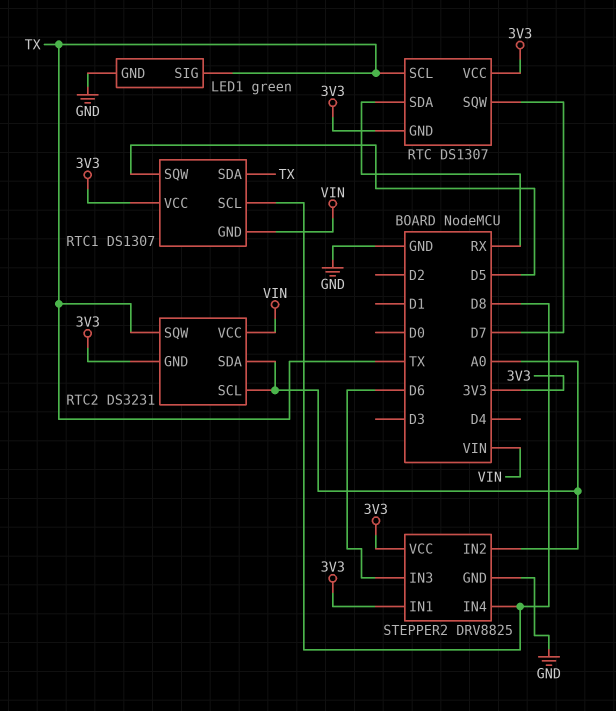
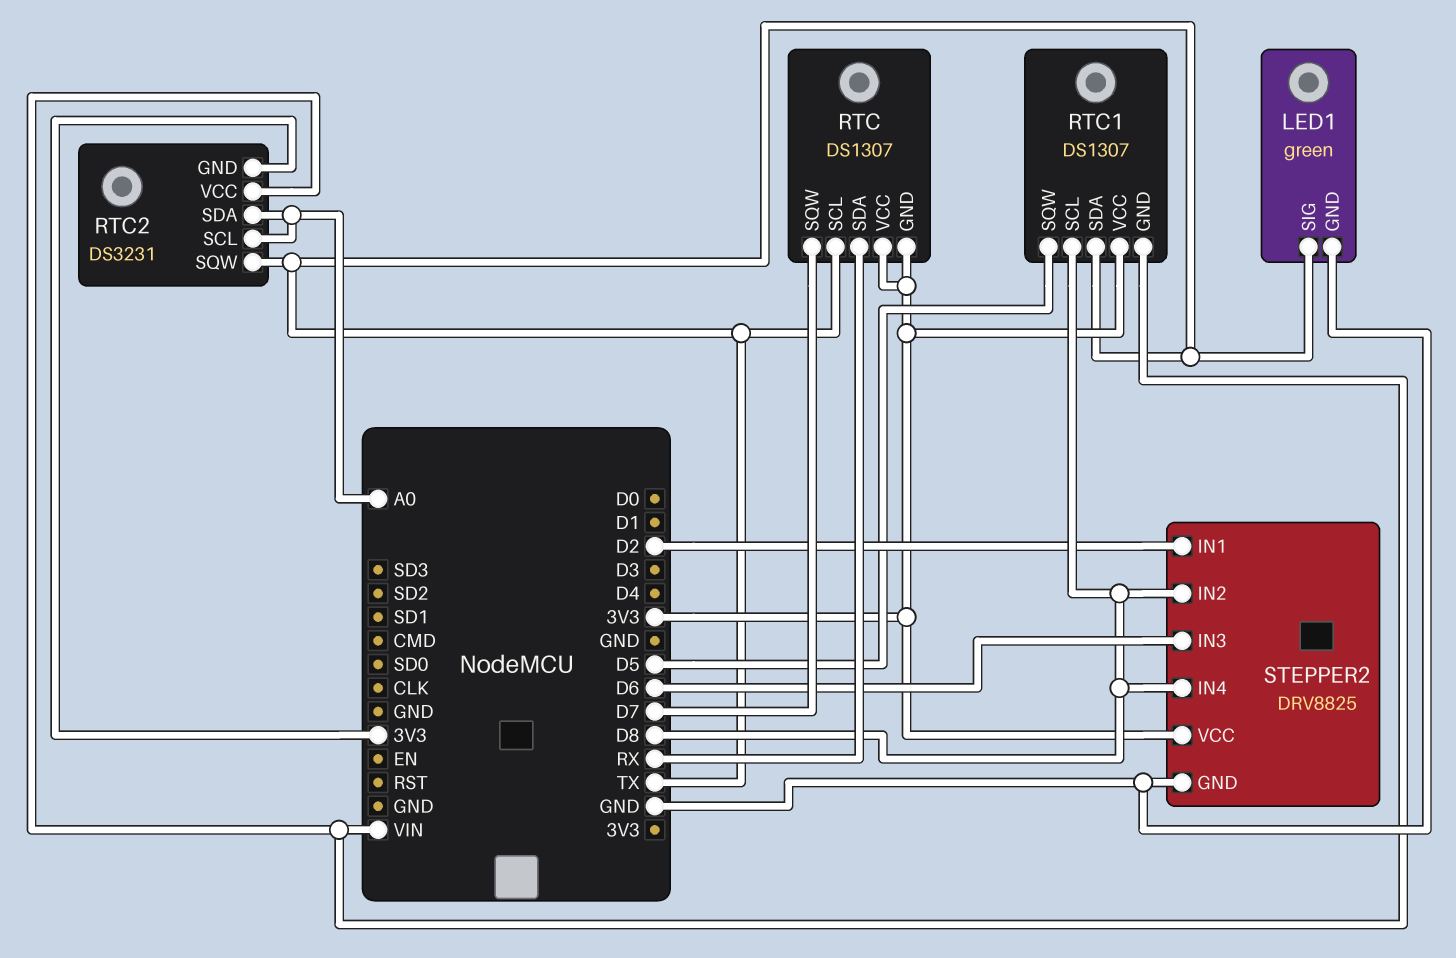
STEPPER2 pin IN1: 3V3 -> D2
STEPPER2 pin IN2: A0 -> D8

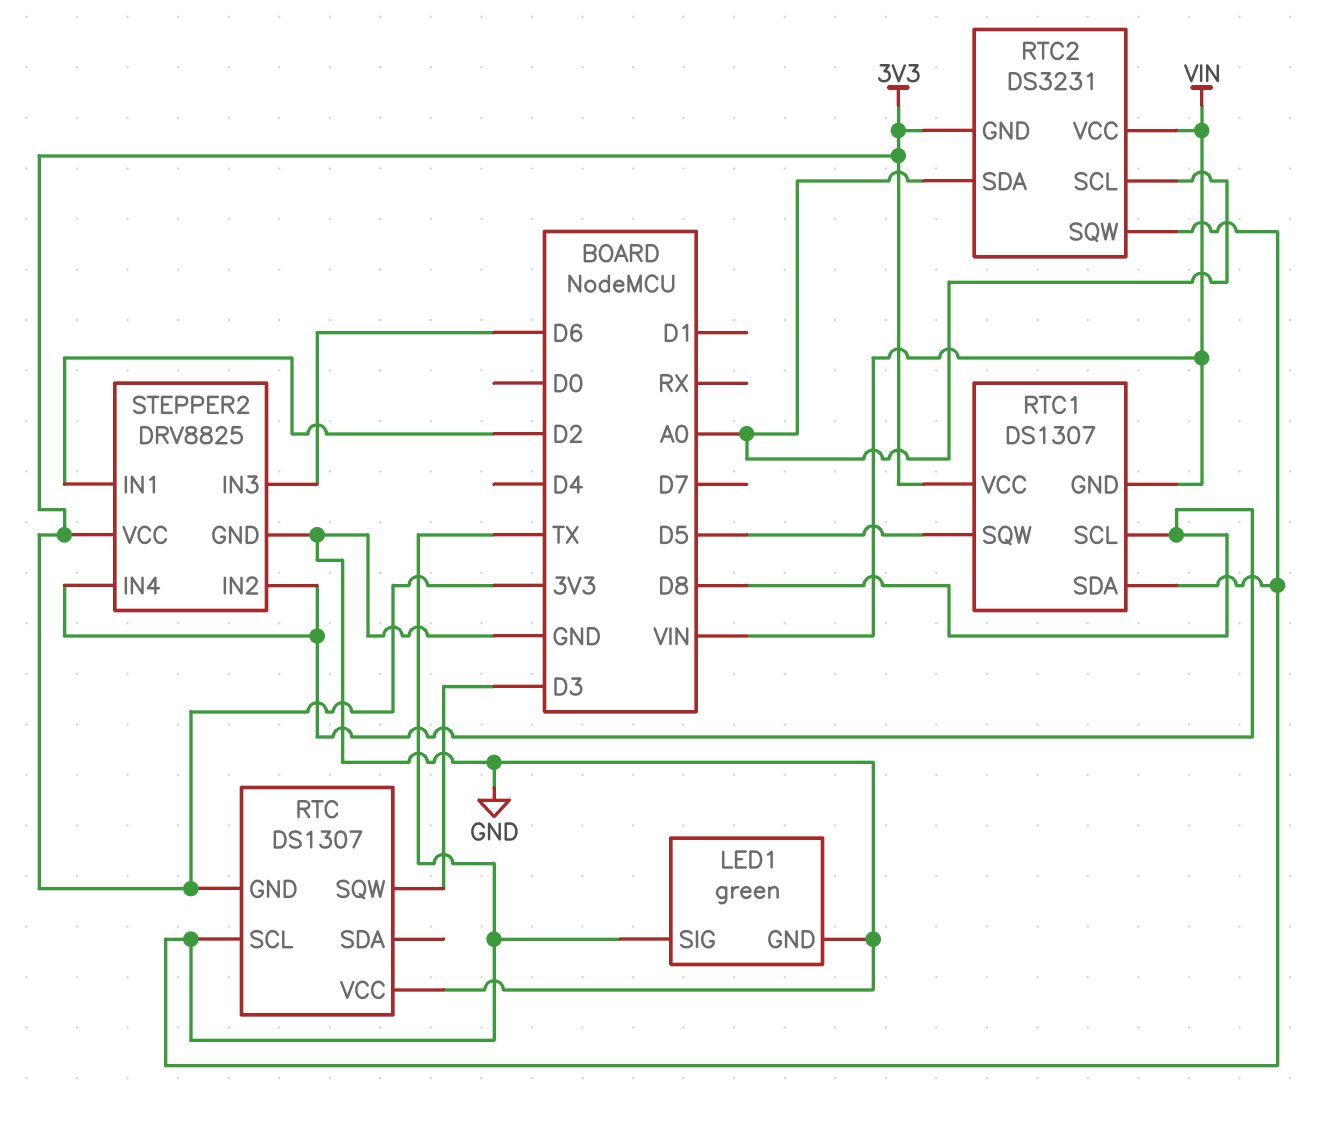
RTC pin SDA: RX -> none
RTC pin SQW: D7 -> D3
RTC pin VCC: 3V3 -> GND

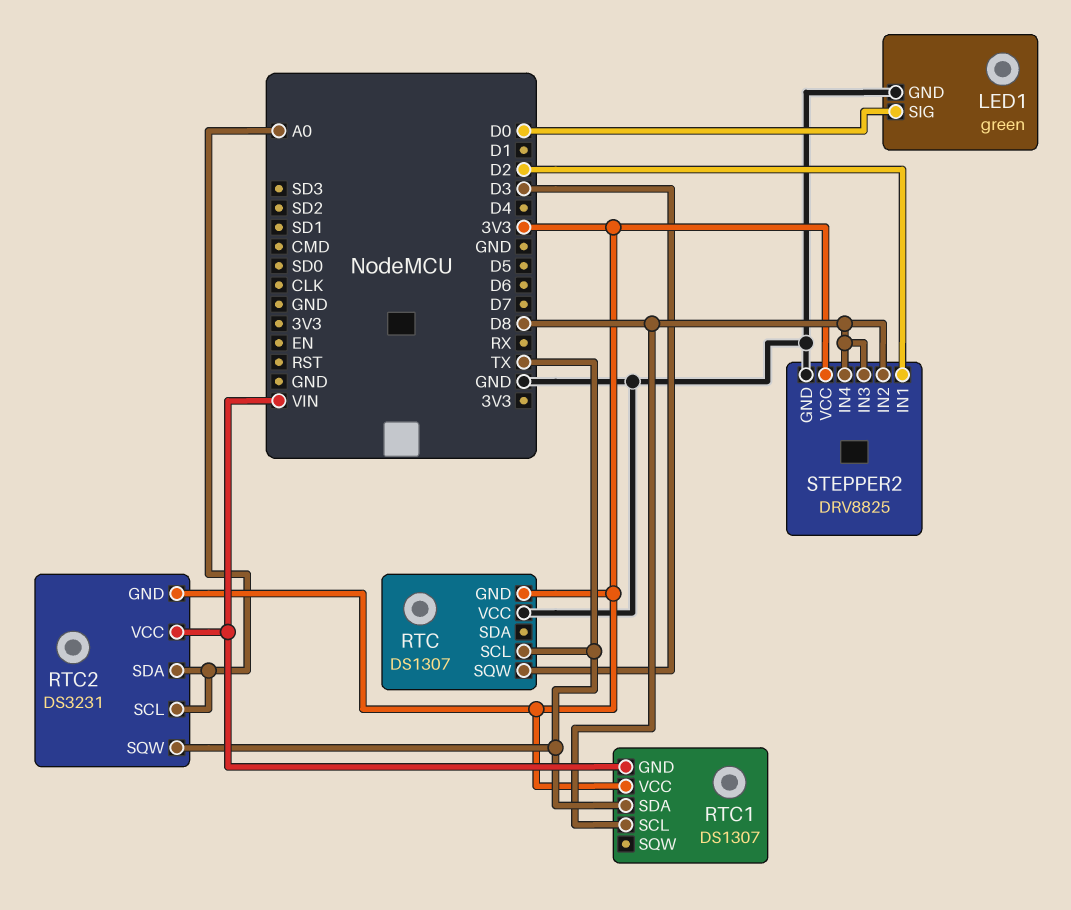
LED1 pin SIG: TX -> D0
RTC1 pin SQW: D5 -> none
STEPPER2 pin IN3: D6 -> D8

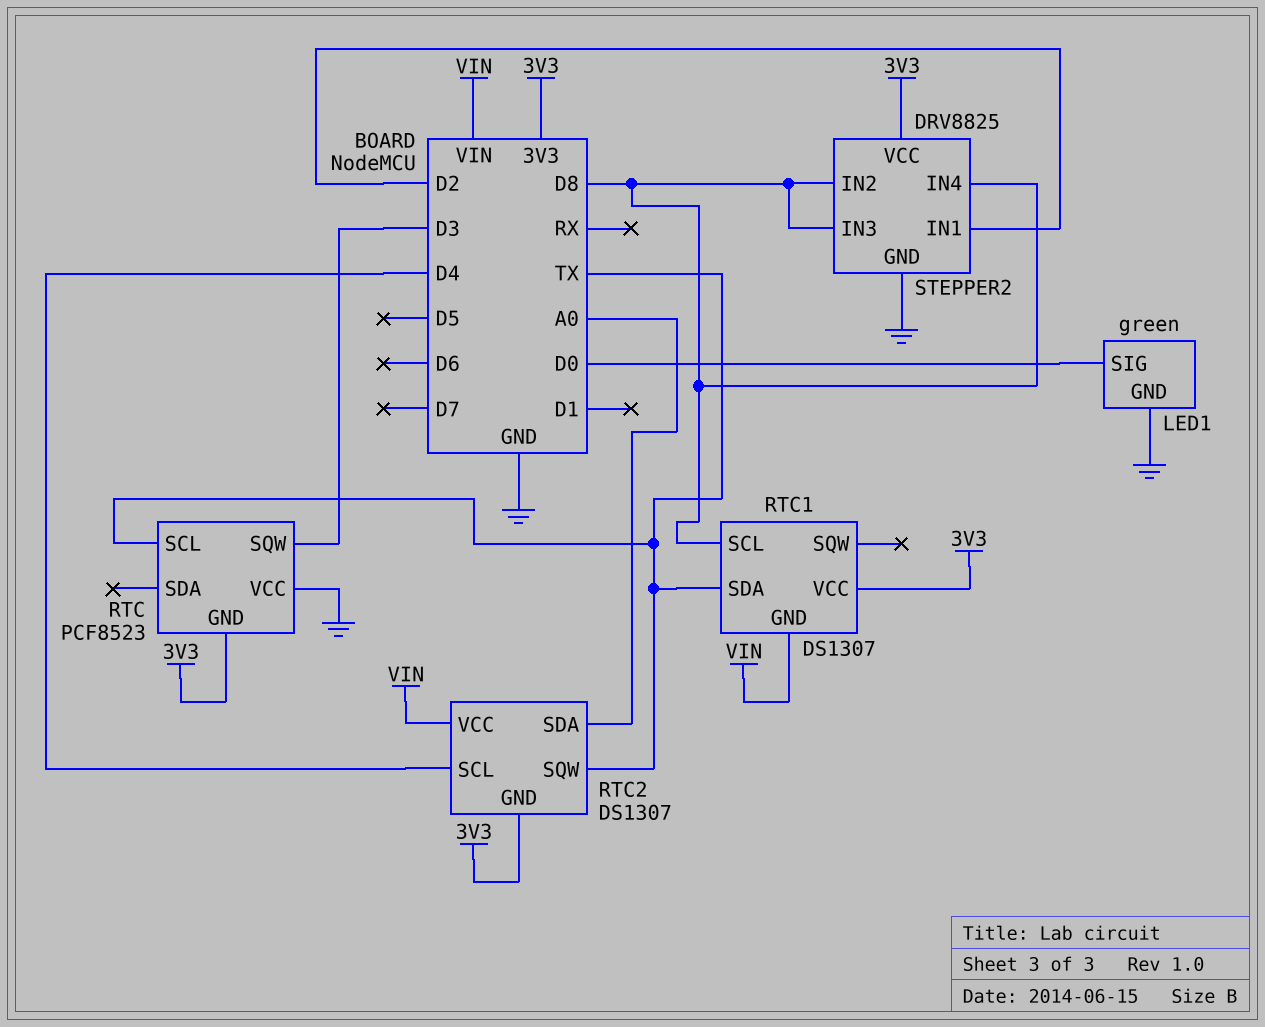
RTC: DS1307 -> PCF8523
RTC2: DS3231 -> DS1307
RTC2 pin SCL: A0 -> D4

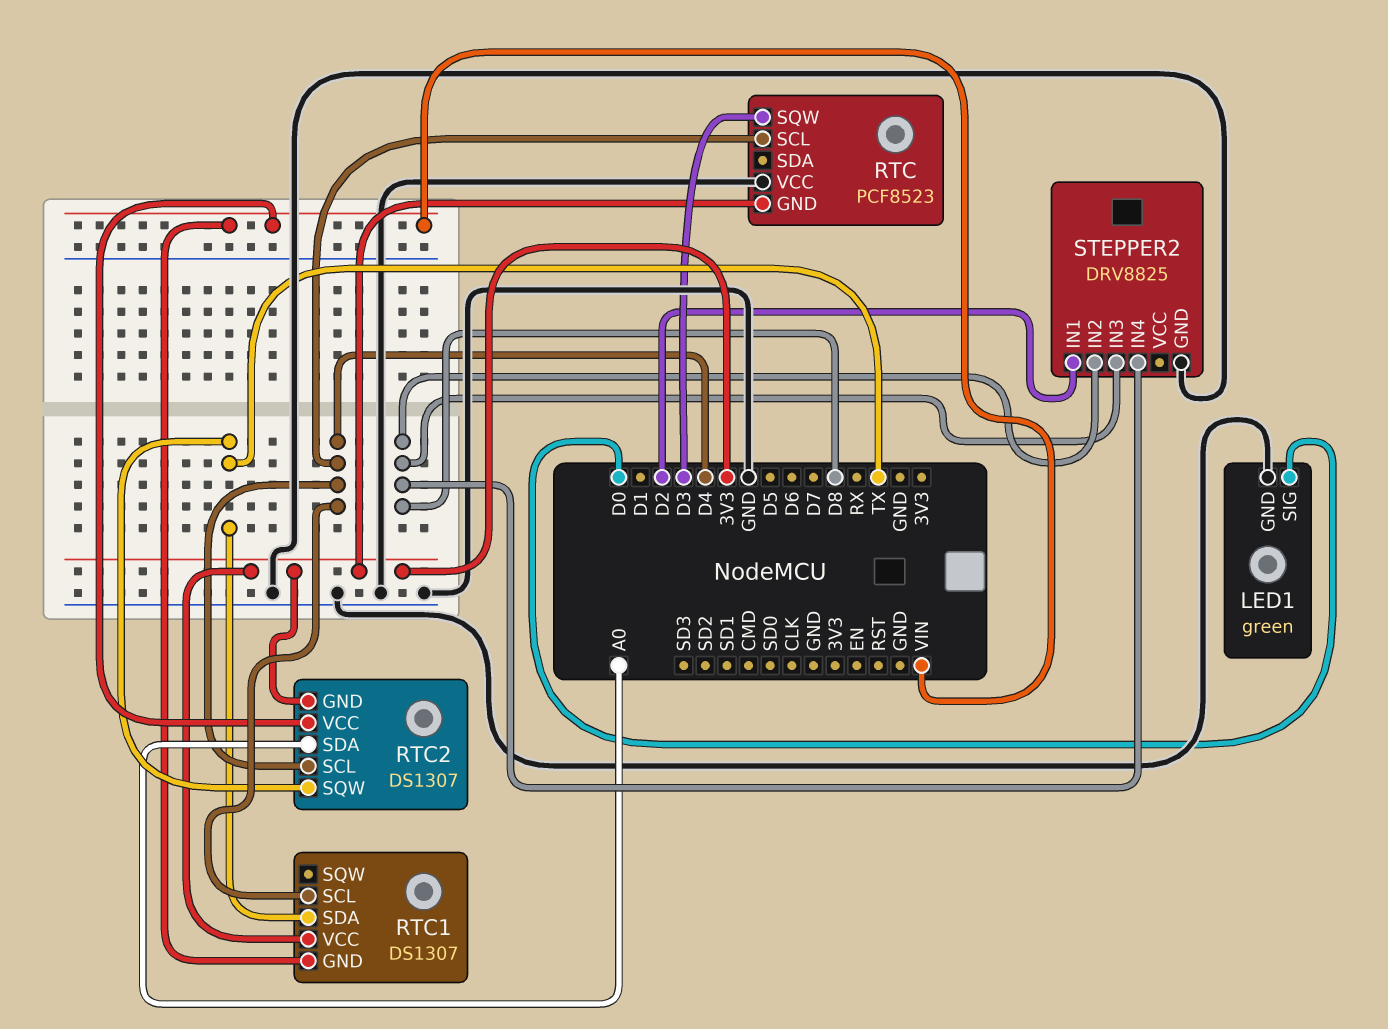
RTC pin SCL: TX -> D4
RTC1 pin SCL: D8 -> D4
STEPPER2 pin VCC: 3V3 -> none

